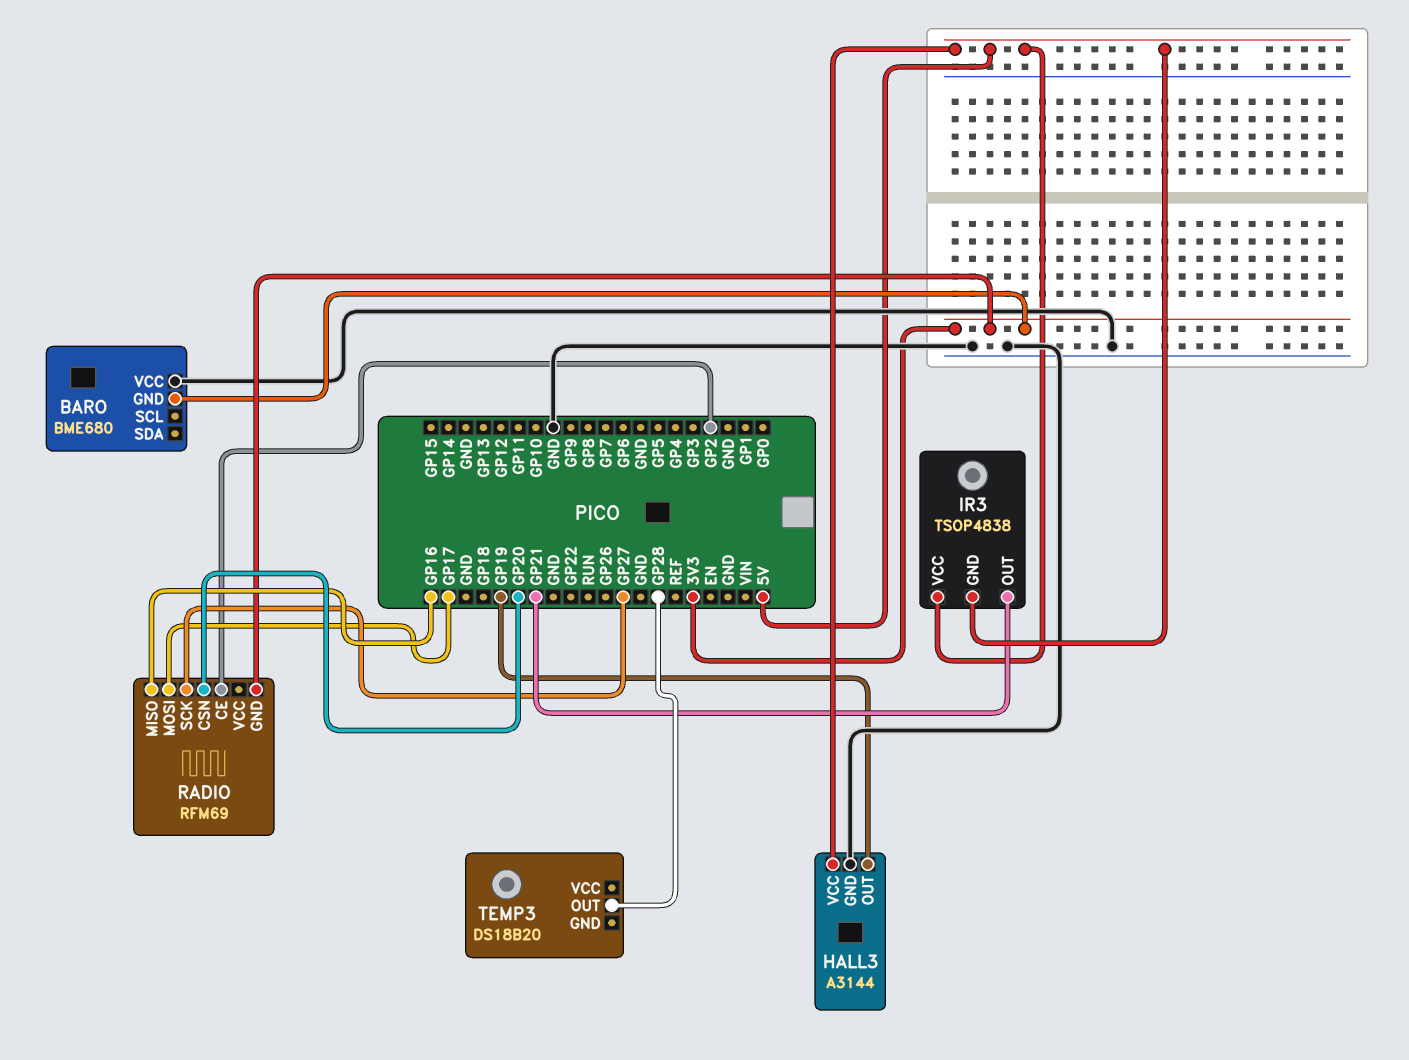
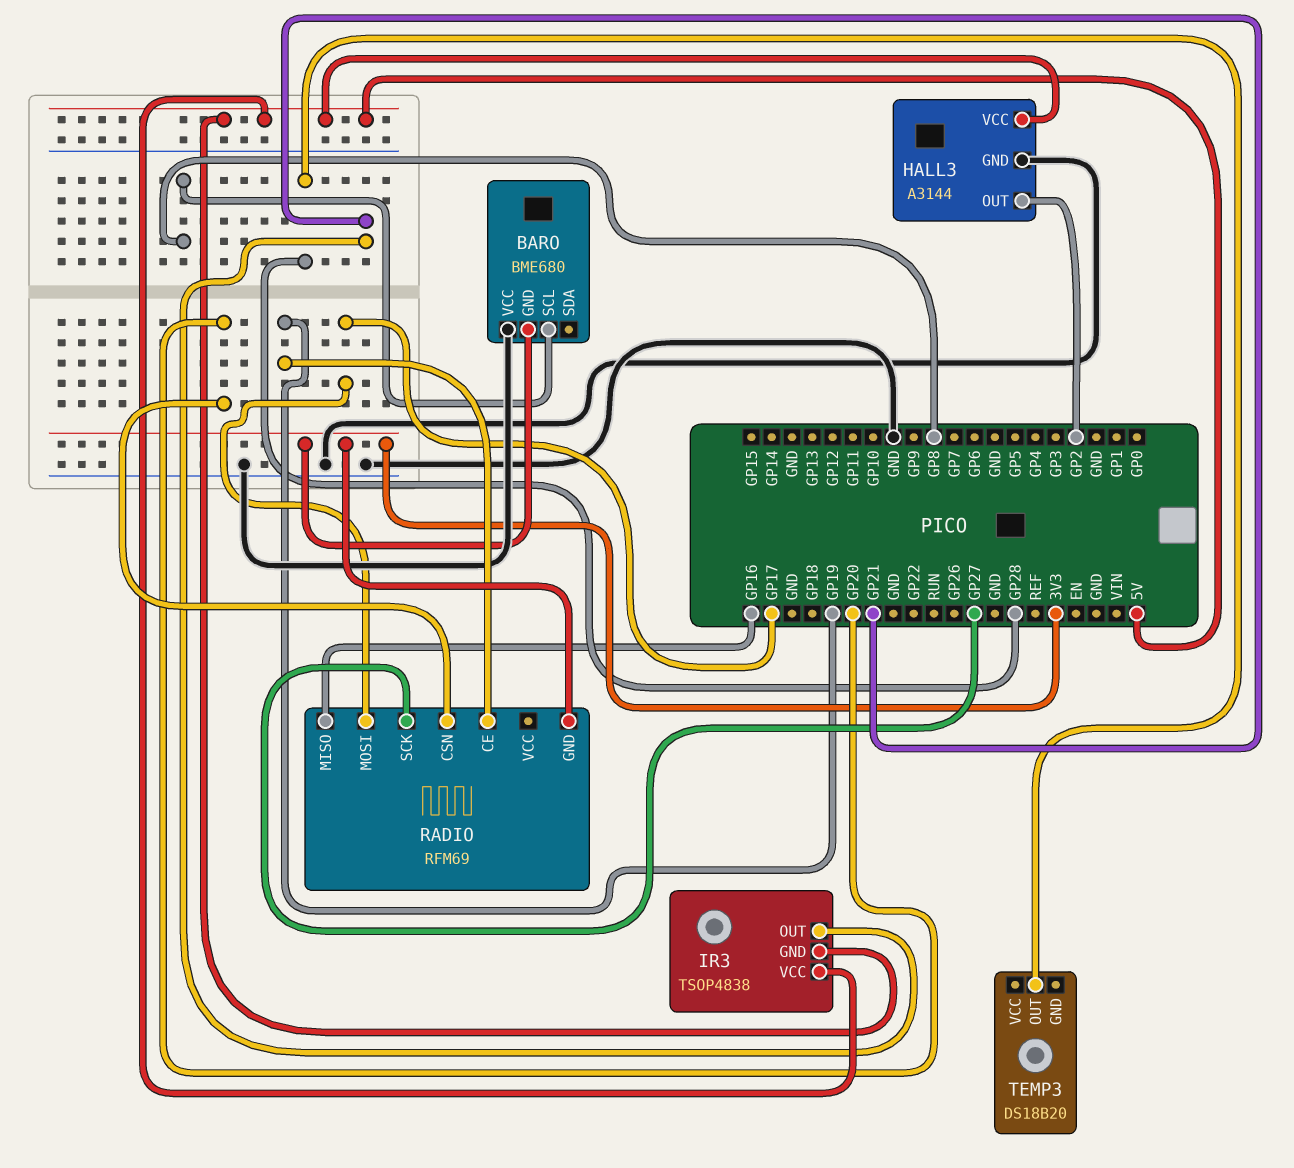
BARO pin SCL: none -> GP8
HALL3 pin OUT: GP19 -> GP2
RADIO pin CE: GP2 -> GP19

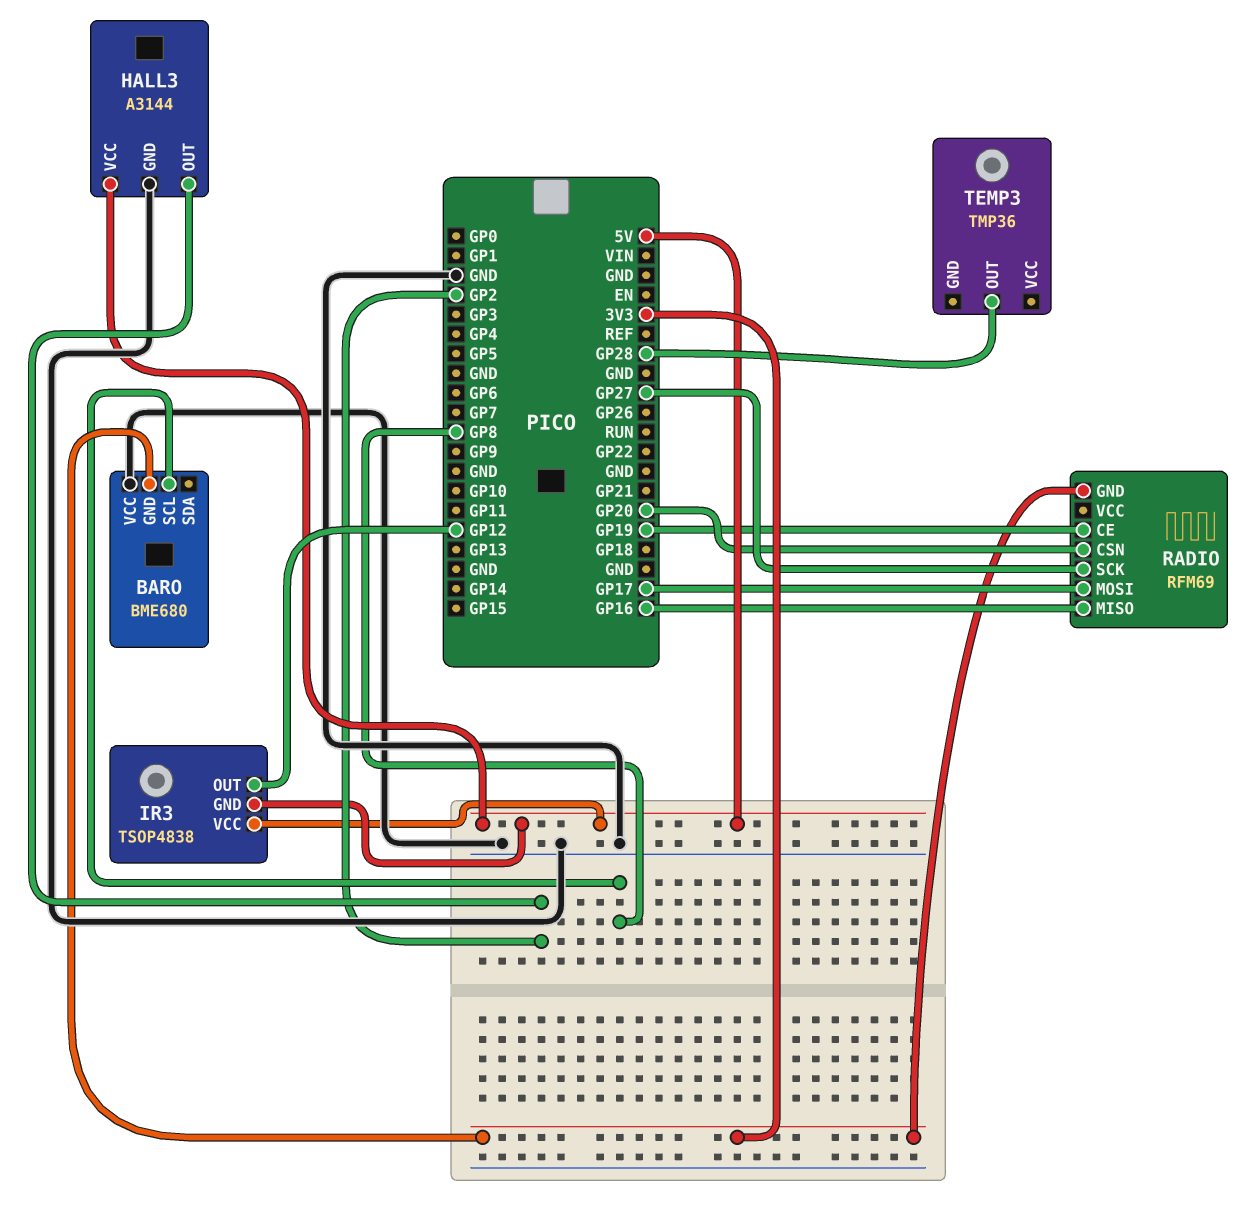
IR3 pin OUT: GP21 -> GP12
TEMP3: DS18B20 -> TMP36

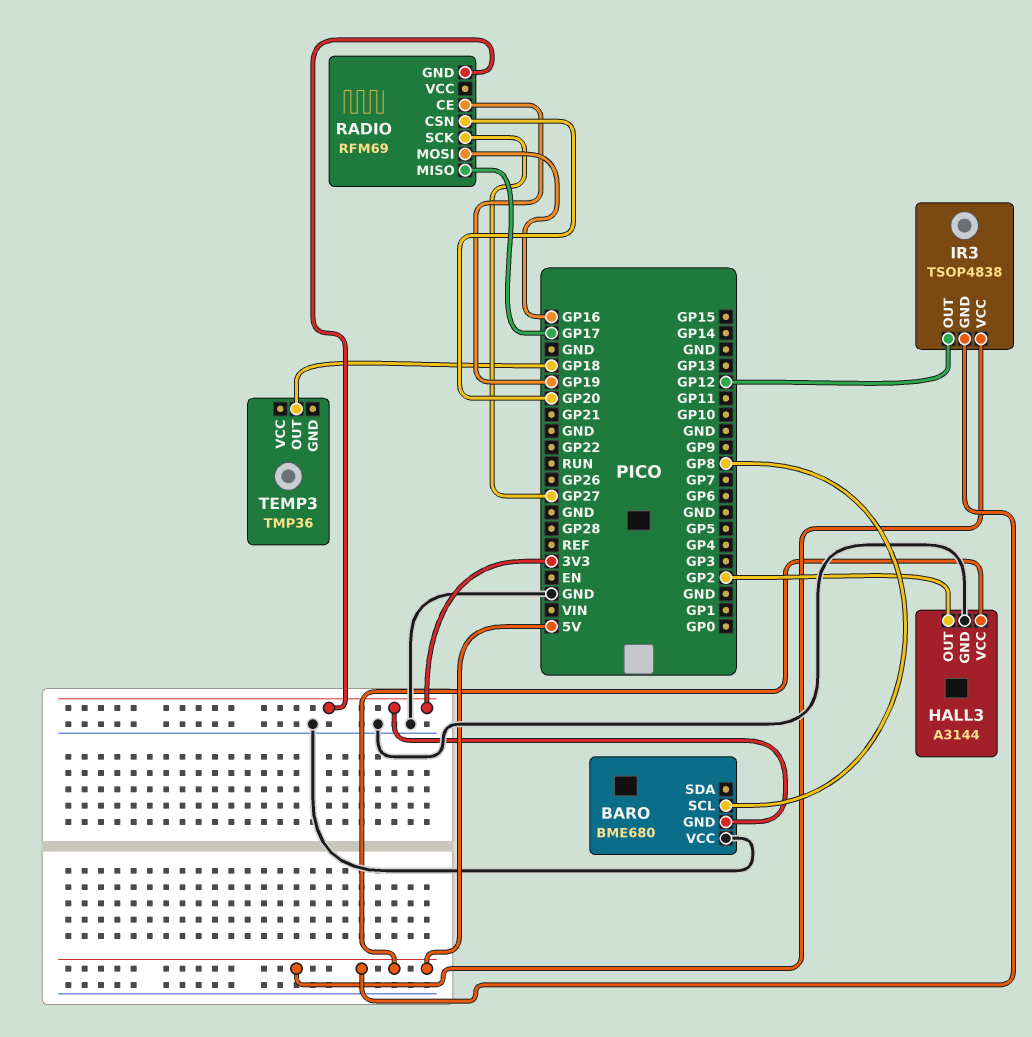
RADIO pin MISO: GP16 -> GP17
RADIO pin MOSI: GP17 -> GP16
TEMP3 pin OUT: GP28 -> GP18

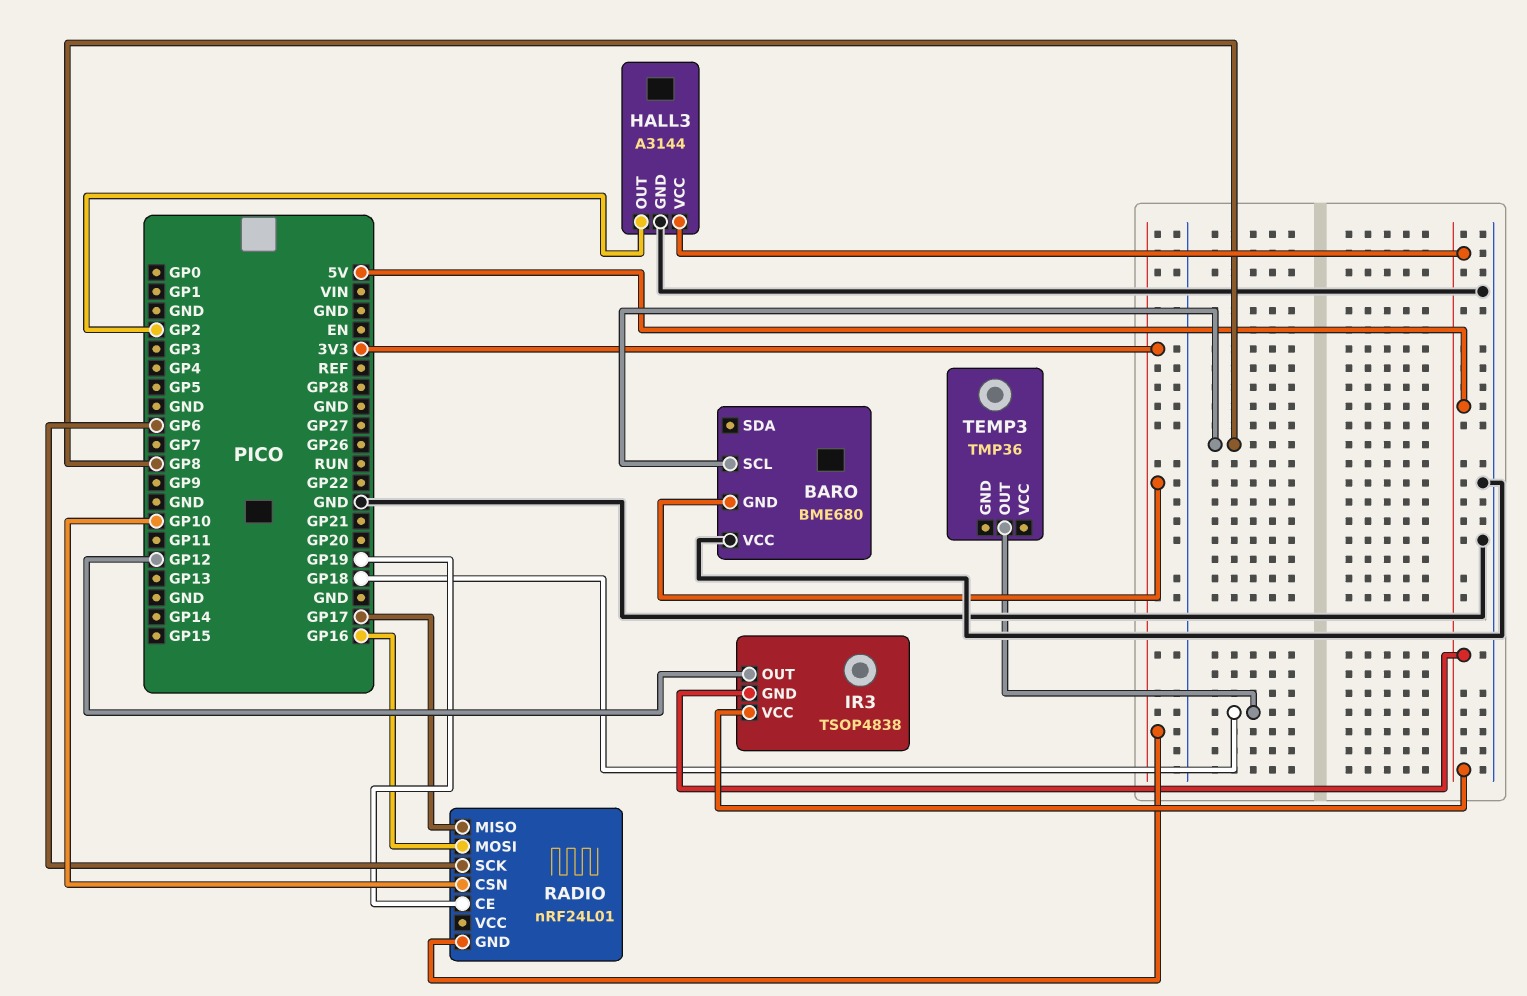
RADIO: RFM69 -> nRF24L01
RADIO pin CSN: GP20 -> GP10
RADIO pin SCK: GP27 -> GP6

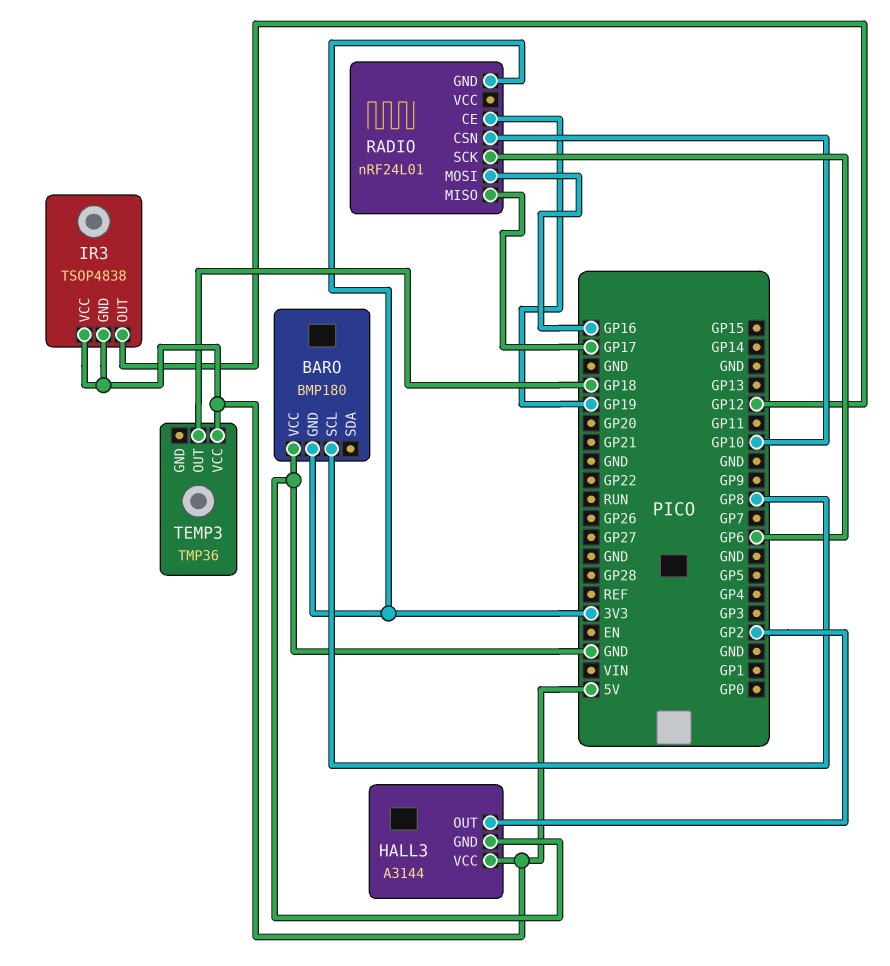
BARO: BME680 -> BMP180
TEMP3 pin VCC: none -> 5V

